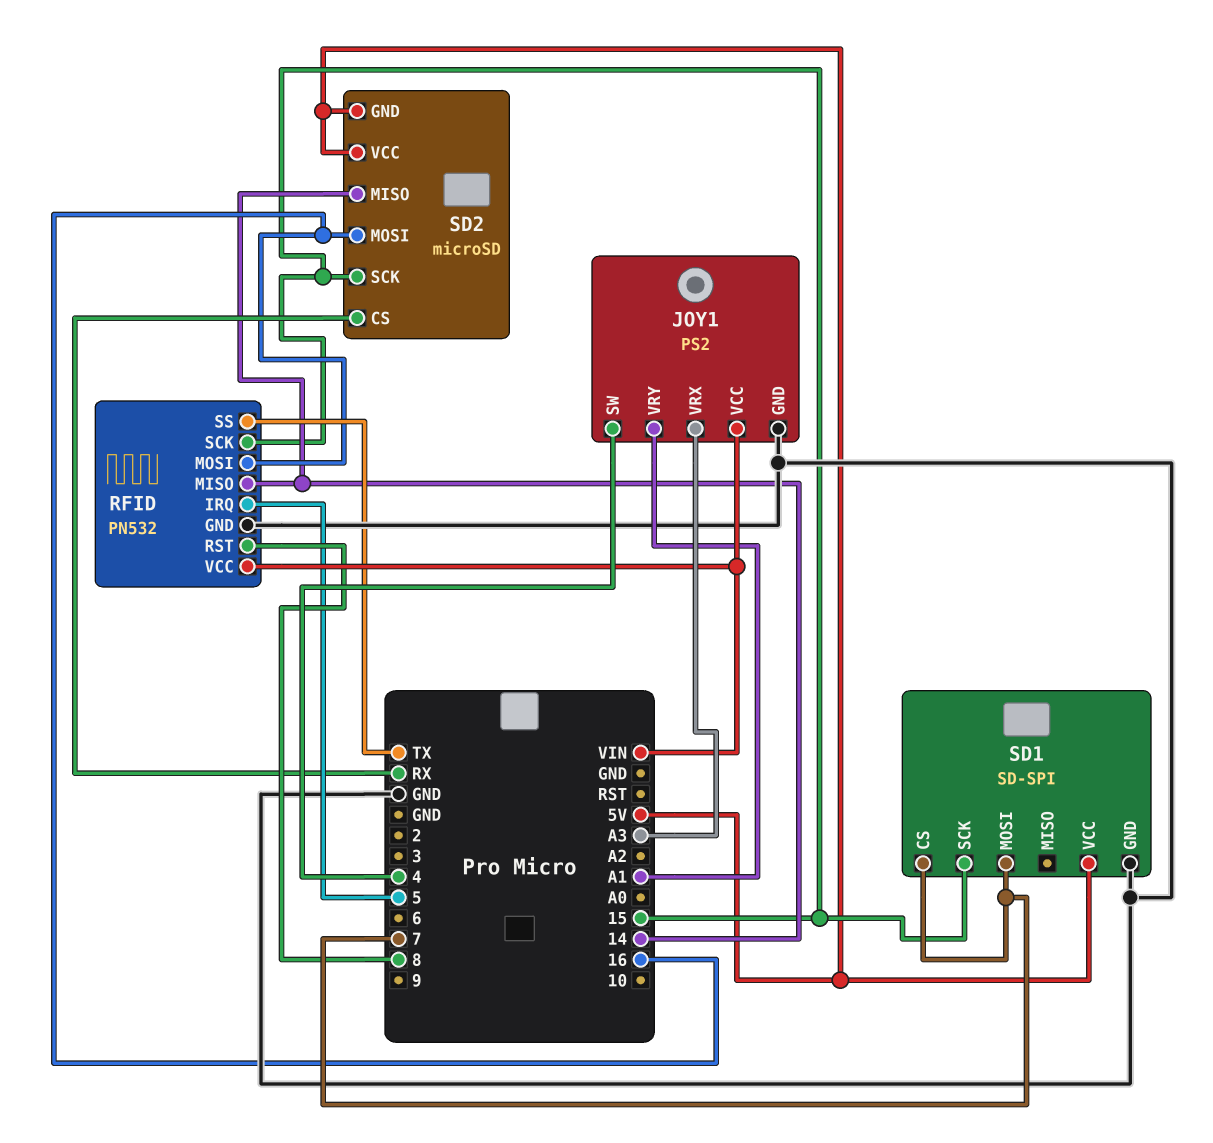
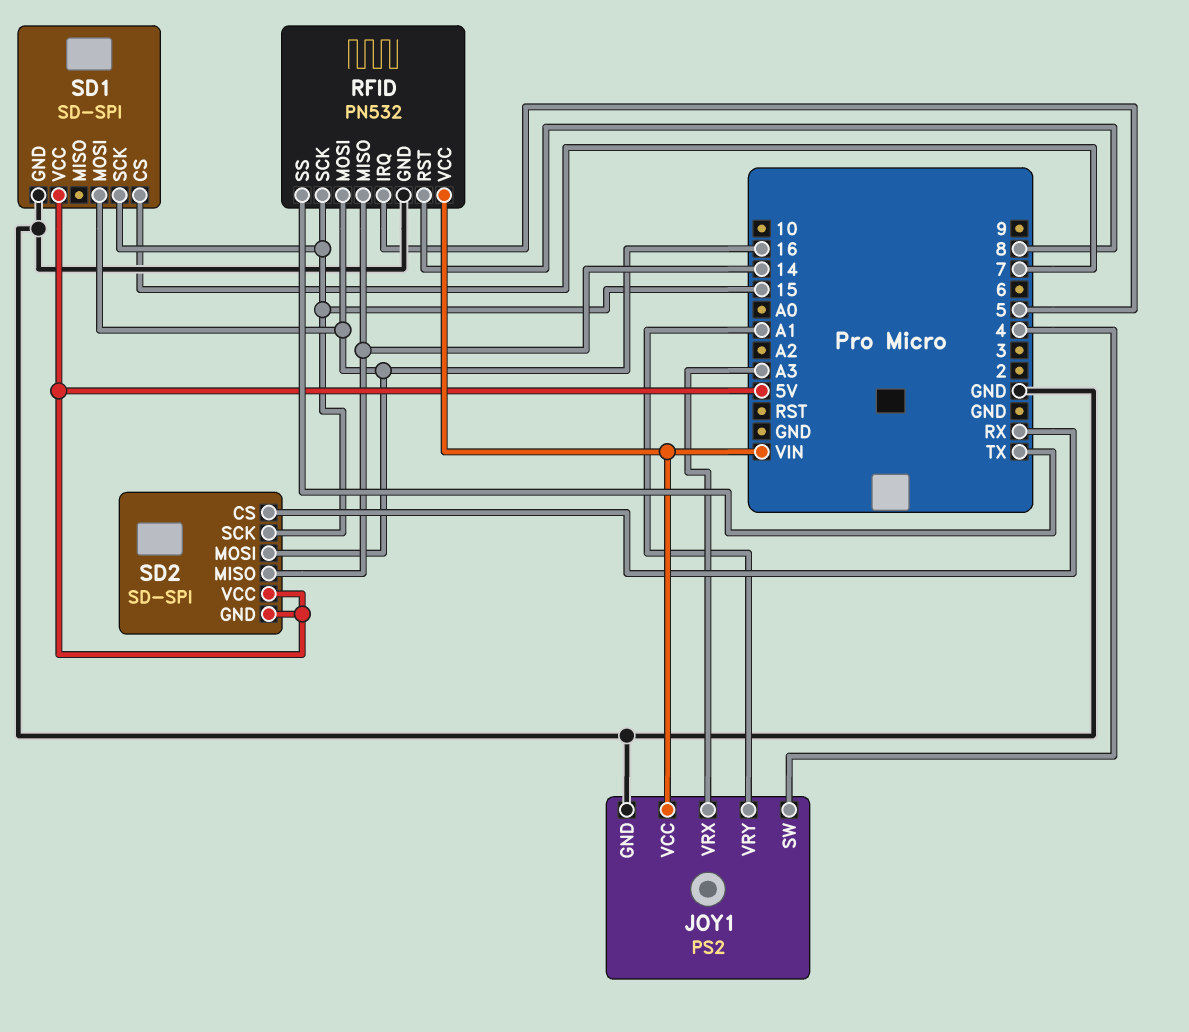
SD1 pin MOSI: 7 -> 16
SD2: microSD -> SD-SPI

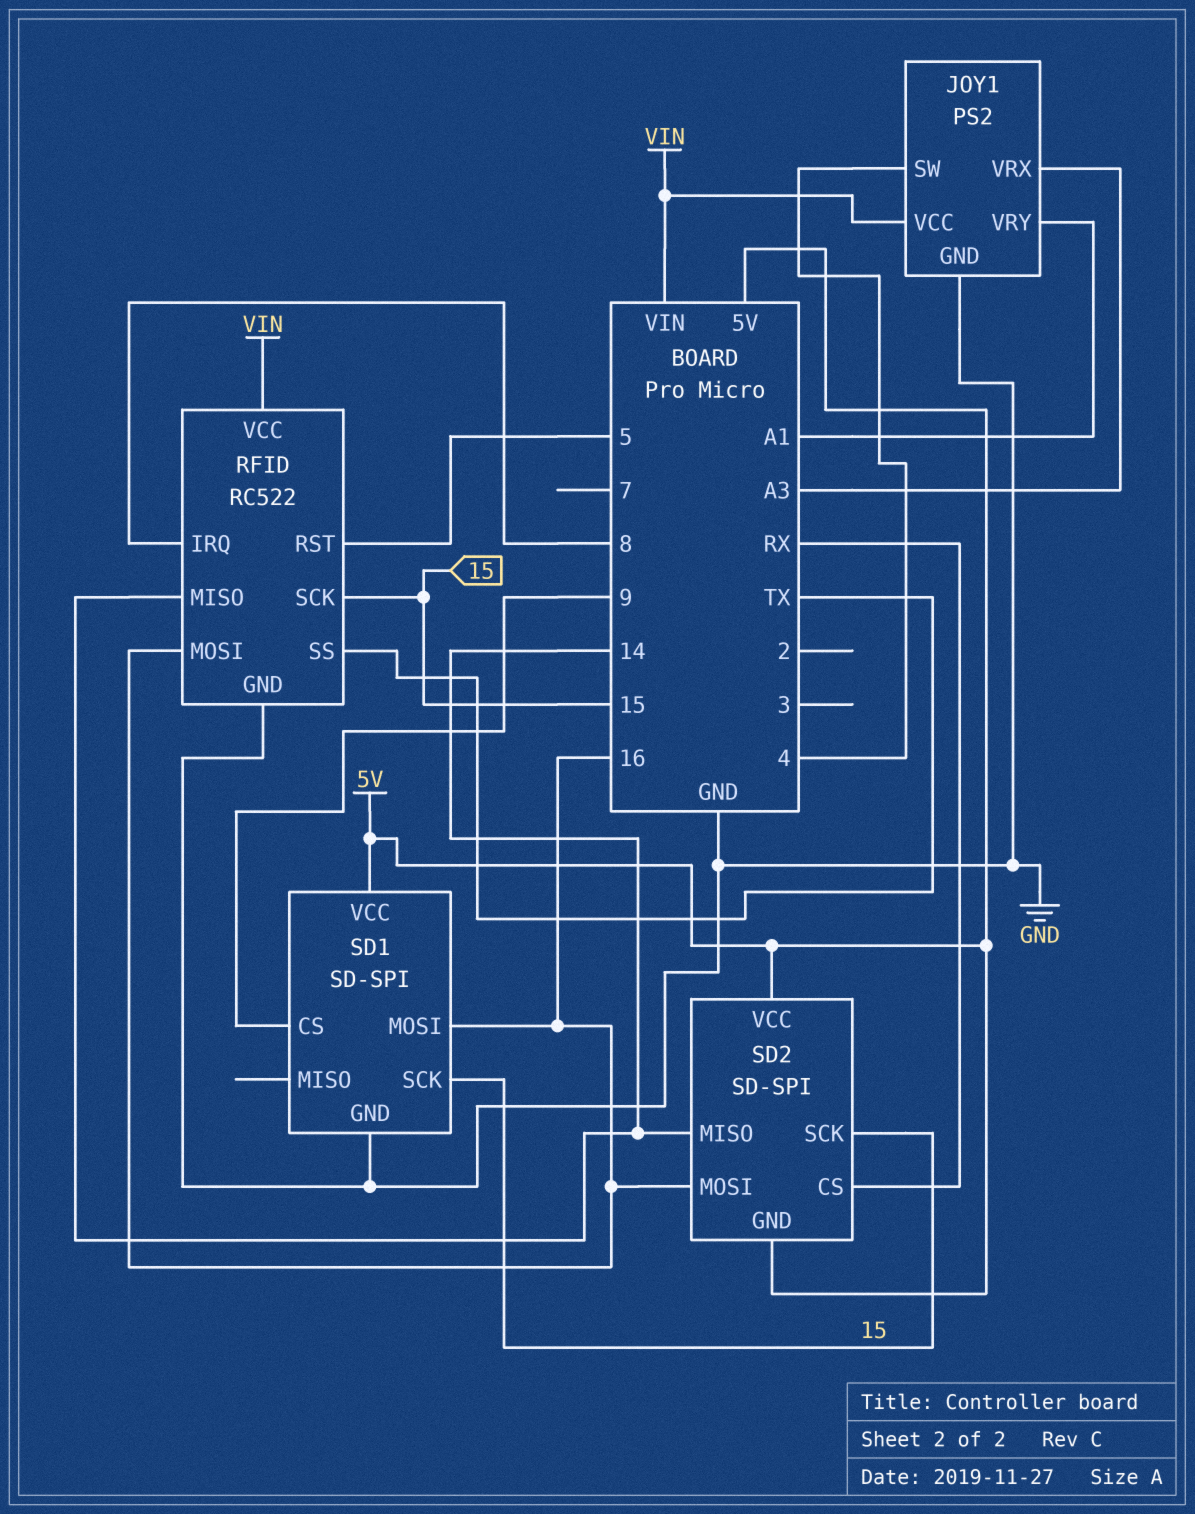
RFID: PN532 -> RC522
RFID pin IRQ: 5 -> 8
RFID pin RST: 8 -> 5
SD1 pin CS: 7 -> 9

